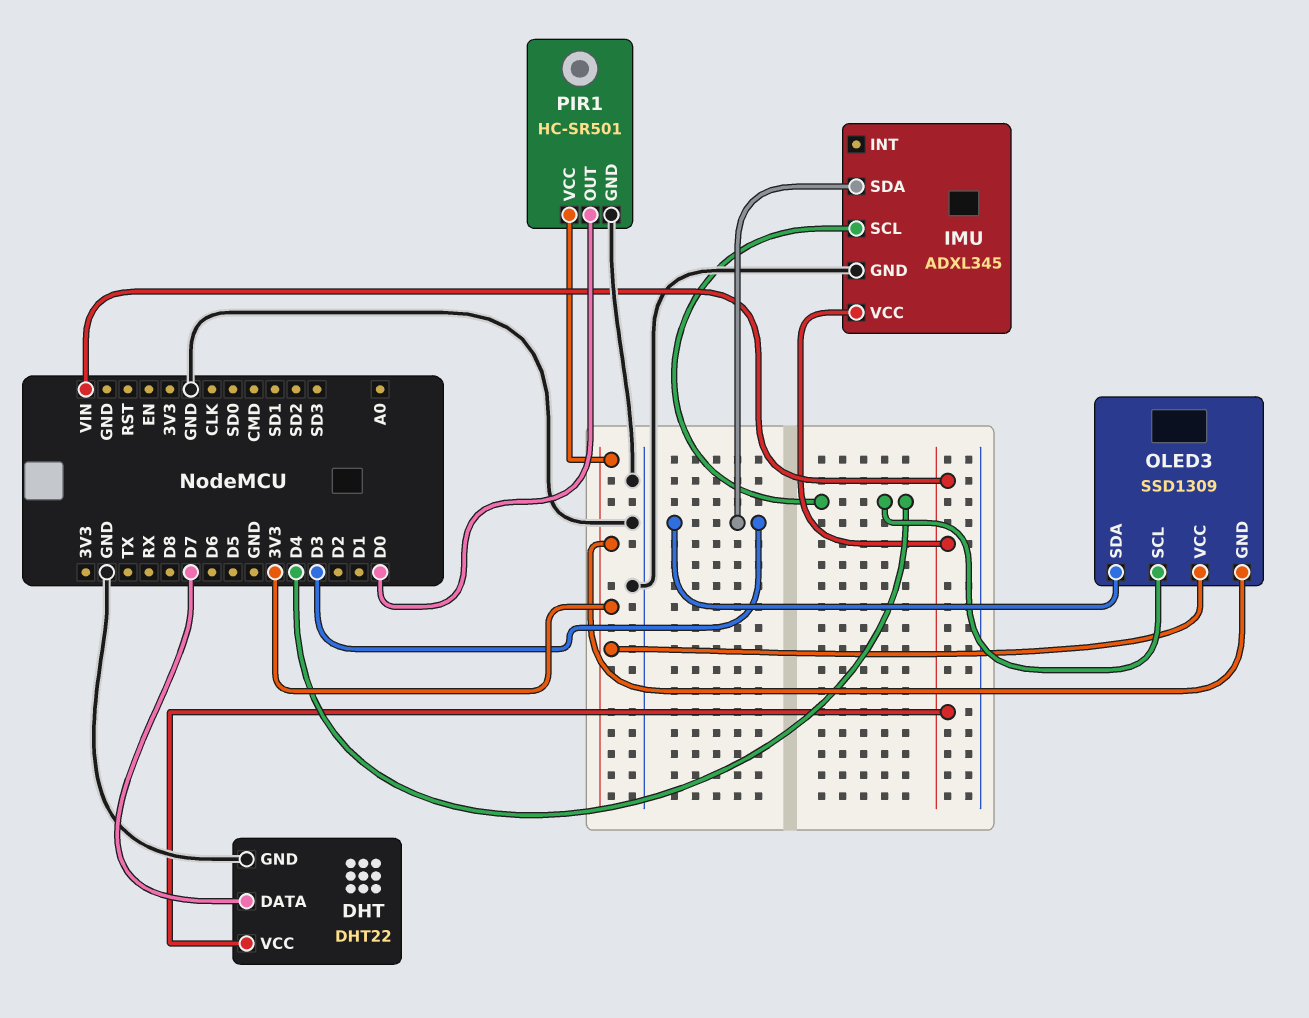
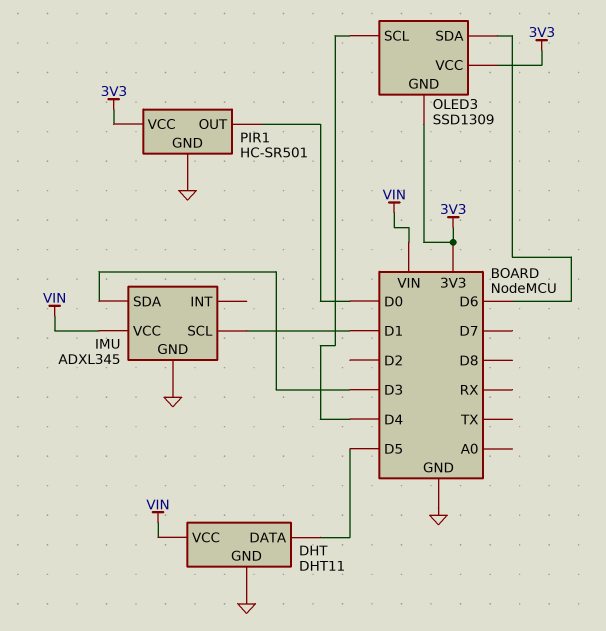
DHT: DHT22 -> DHT11
DHT pin DATA: D7 -> D5
IMU pin SCL: D4 -> D1
OLED3 pin SDA: D3 -> D6

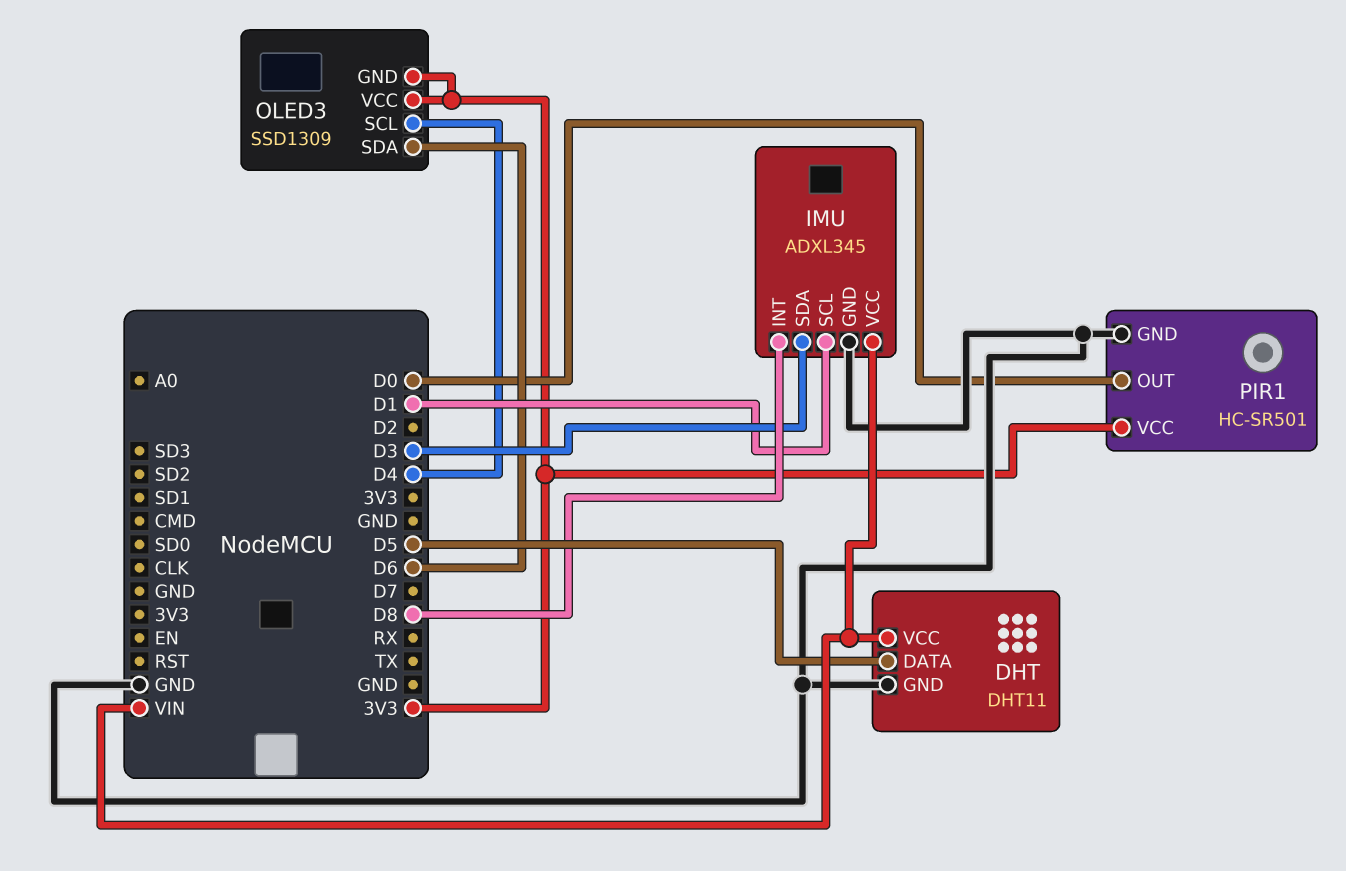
IMU pin INT: none -> D8

